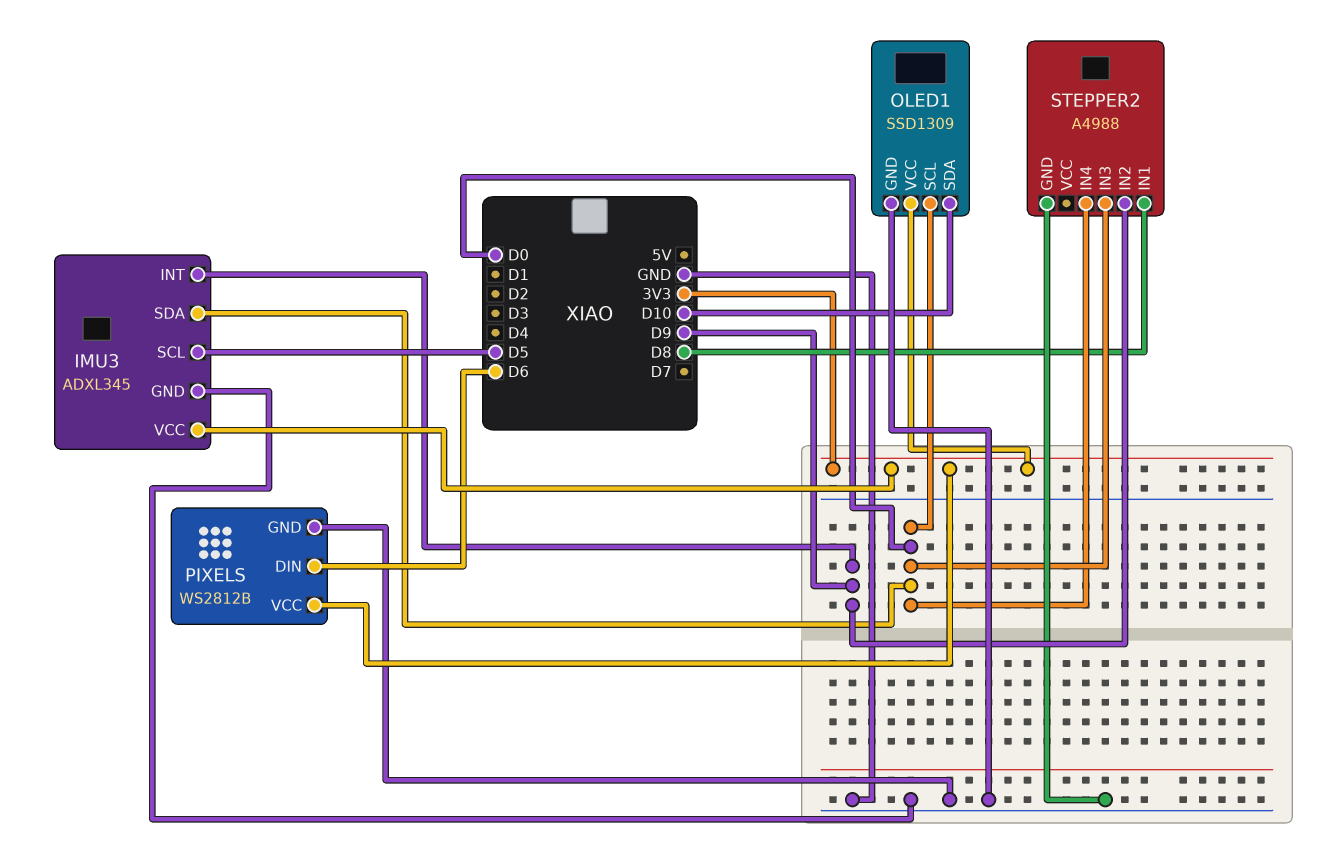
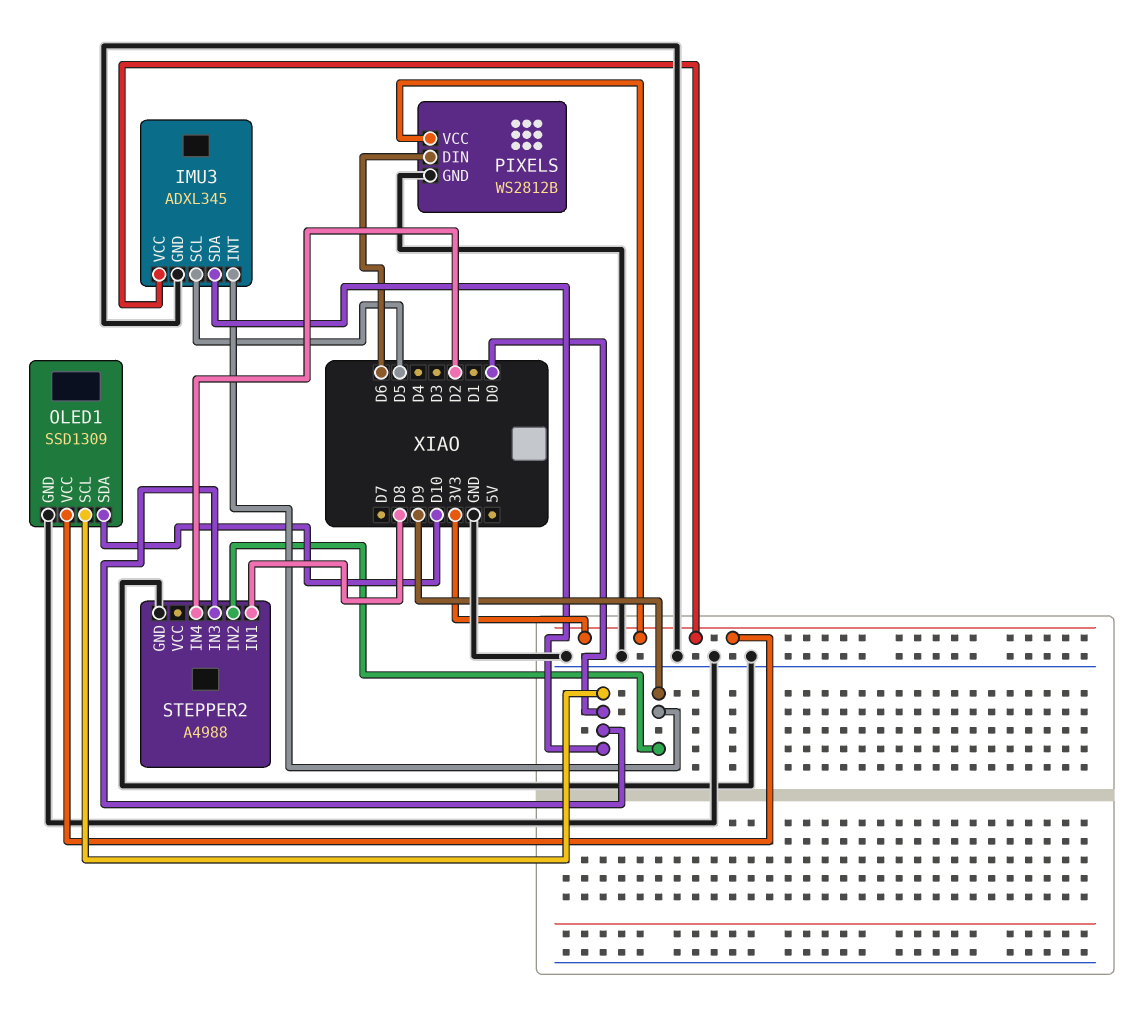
STEPPER2 pin IN4: D0 -> D2

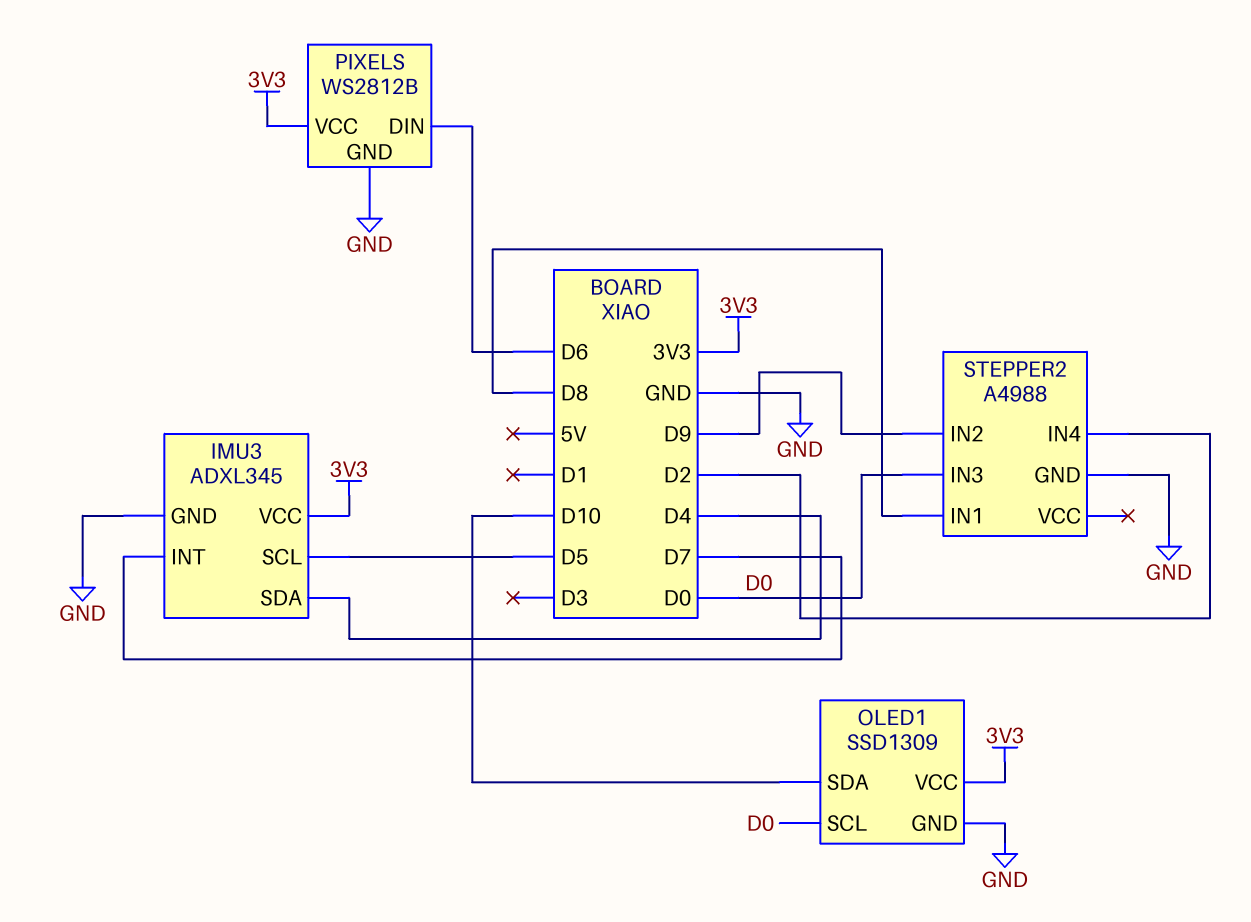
IMU3 pin INT: D9 -> D7
IMU3 pin SDA: D0 -> D4

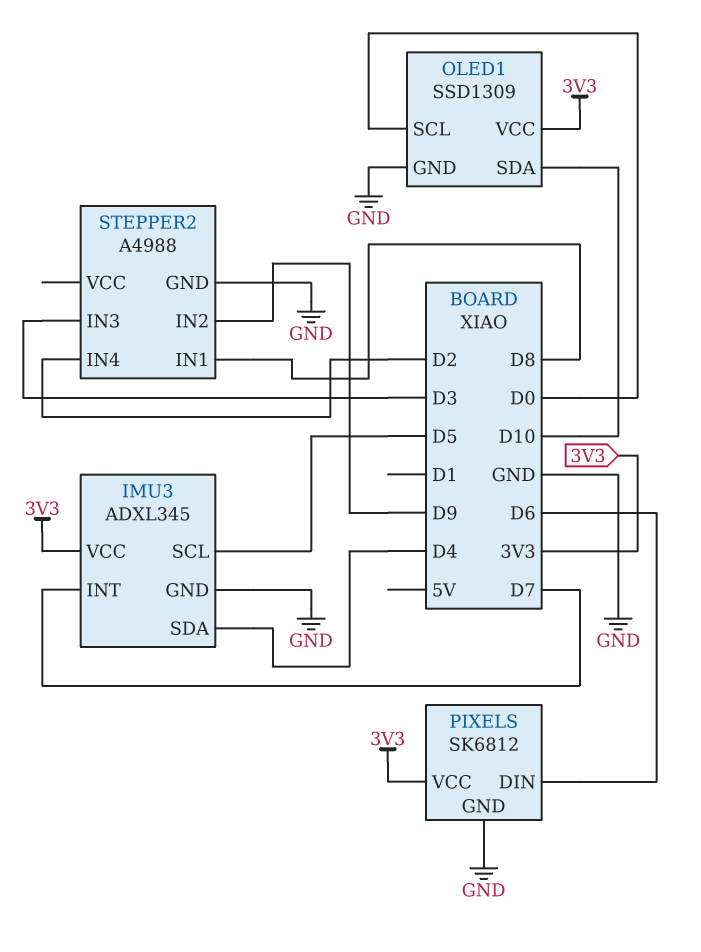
PIXELS: WS2812B -> SK6812
STEPPER2 pin IN3: D0 -> D3

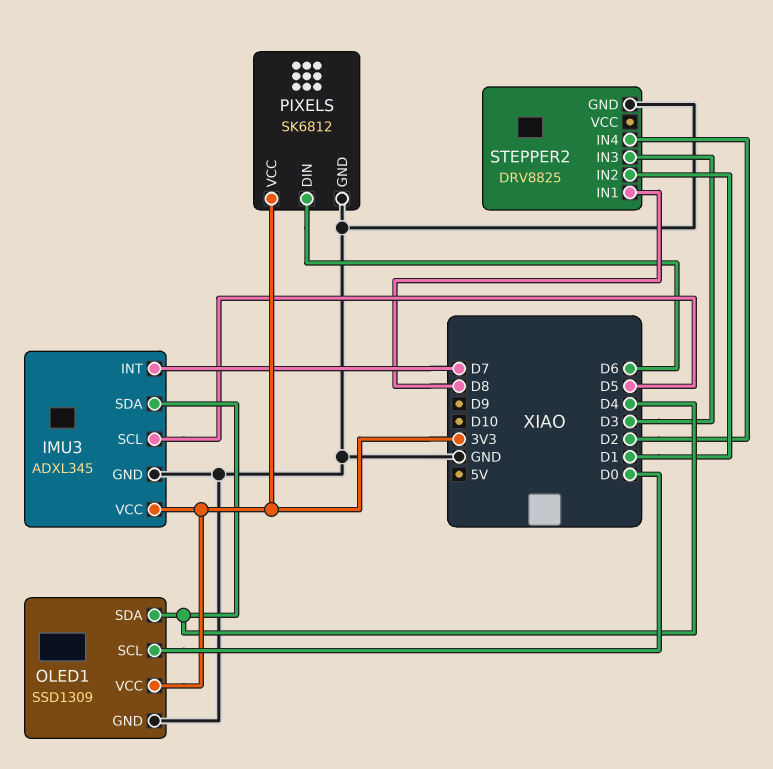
OLED1 pin SDA: D10 -> D4
STEPPER2: A4988 -> DRV8825
STEPPER2 pin IN2: D9 -> D1

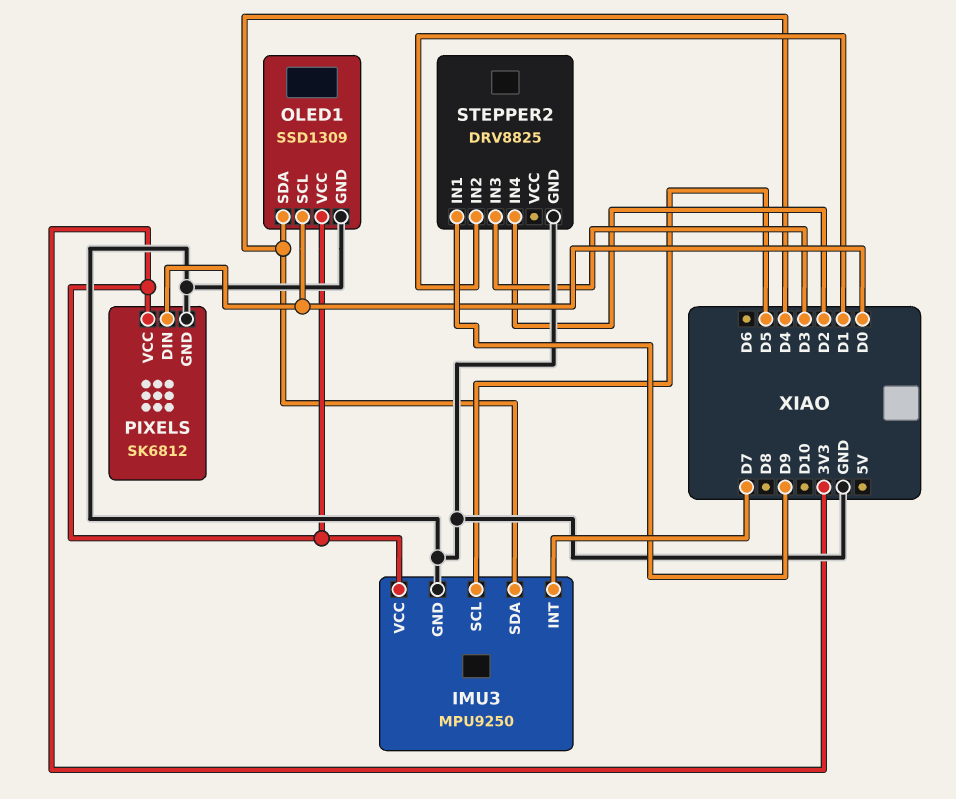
IMU3: ADXL345 -> MPU9250
PIXELS pin DIN: D6 -> D0
STEPPER2 pin IN1: D8 -> D9

